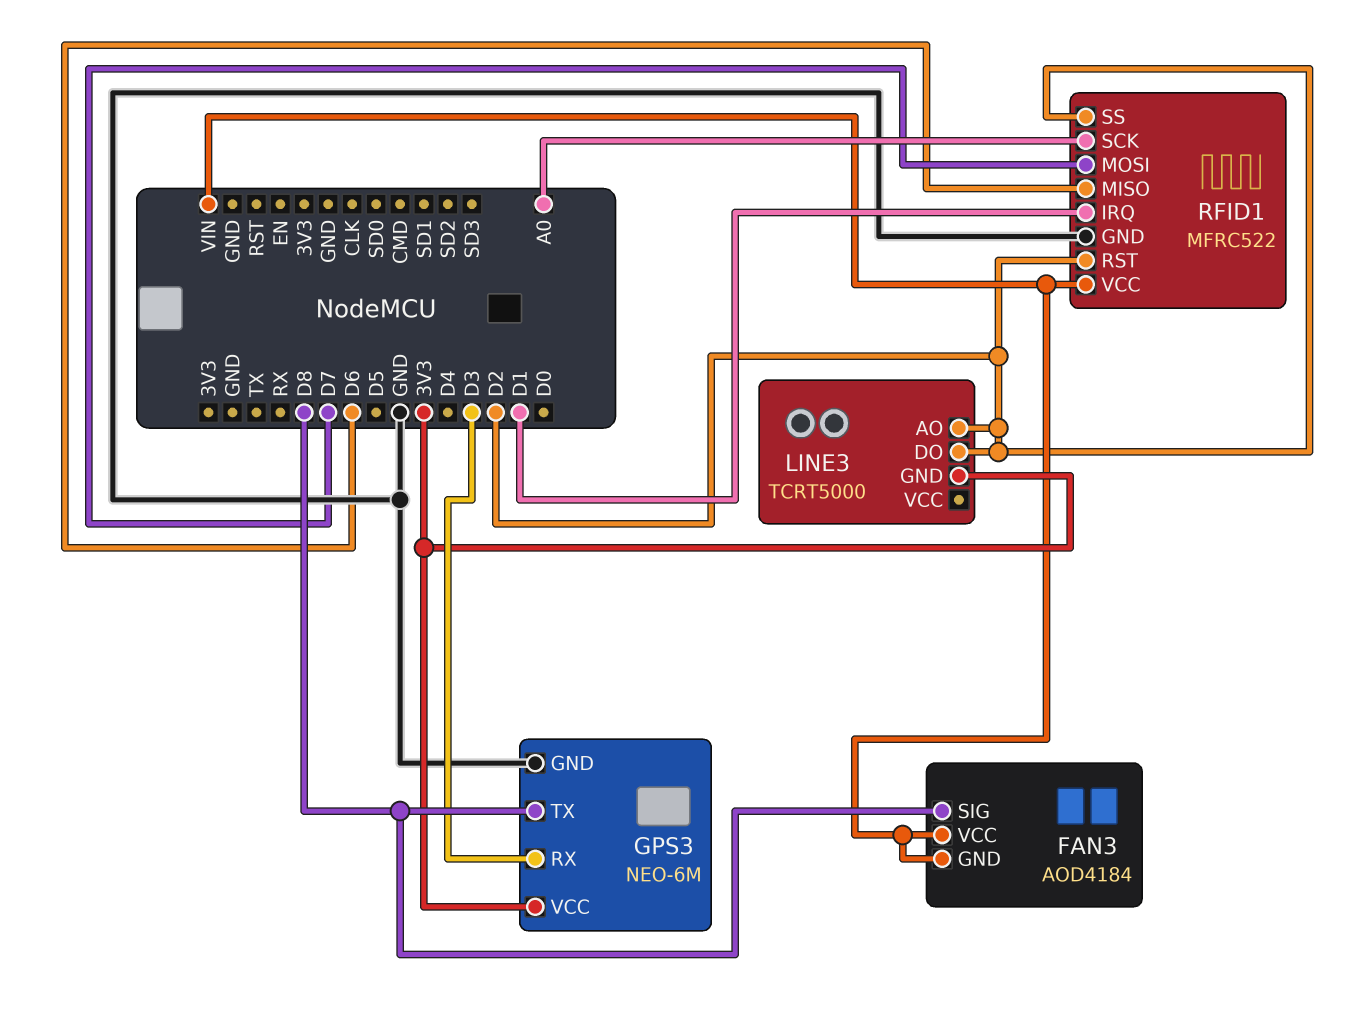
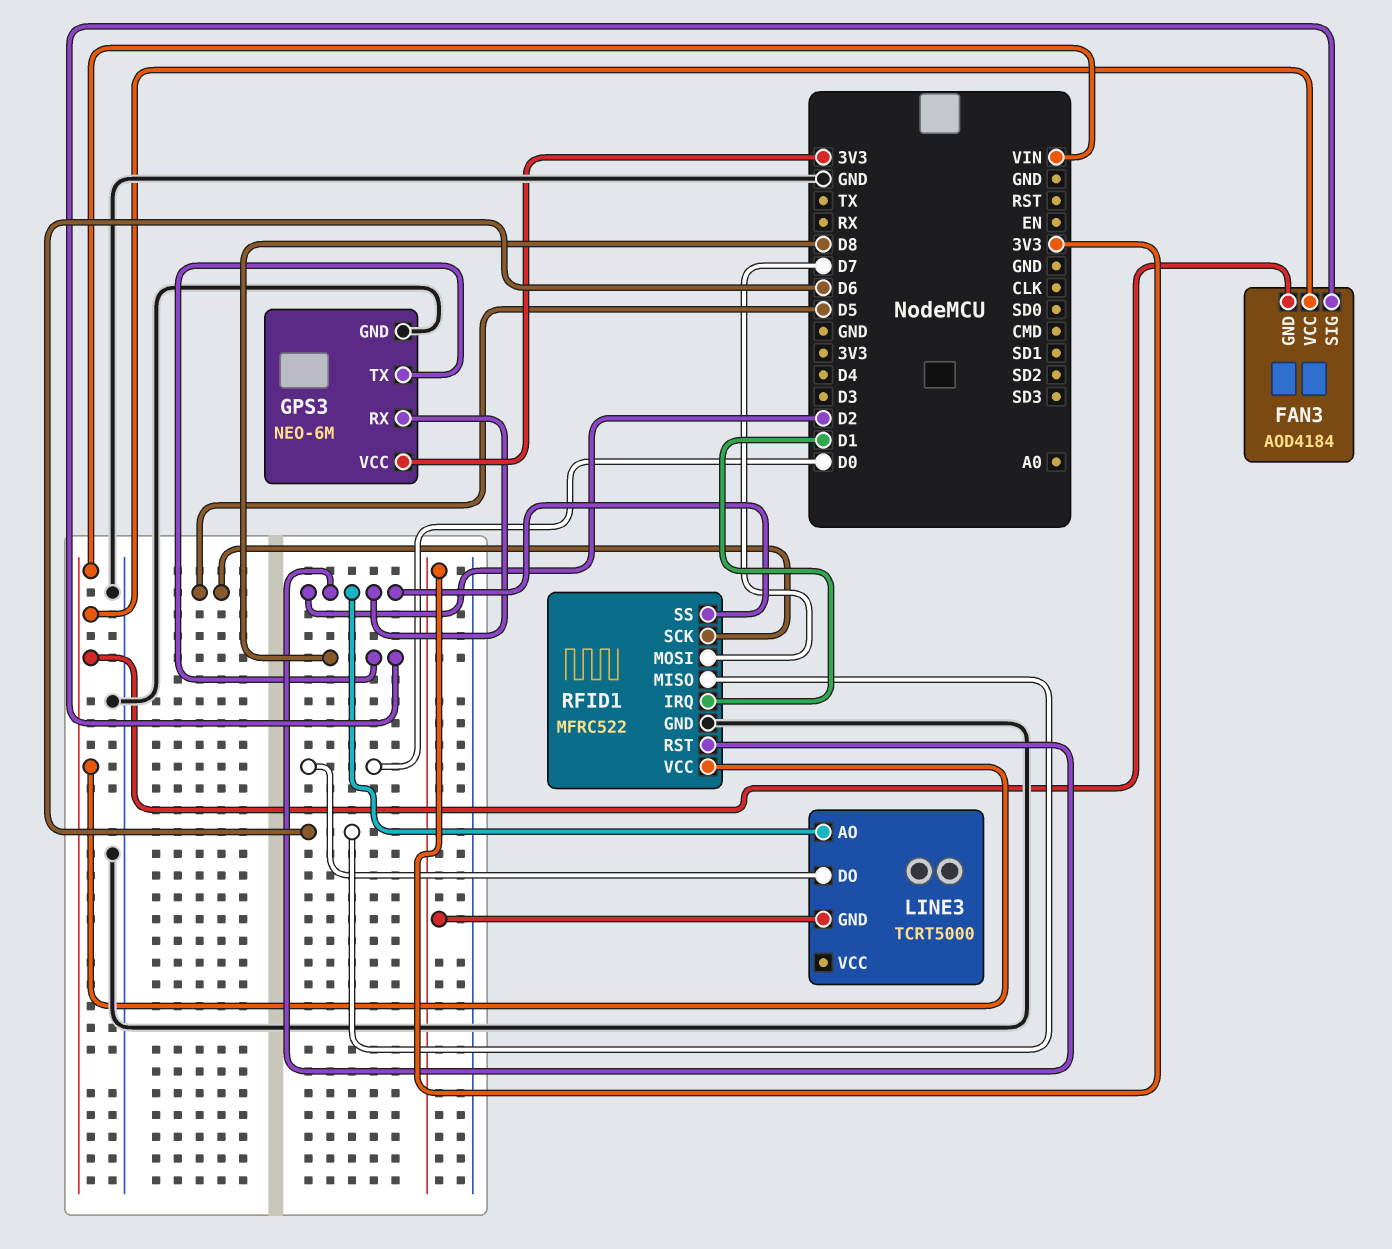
GPS3 pin RX: D3 -> D2
LINE3 pin DO: D2 -> D0
RFID1 pin SCK: A0 -> D5

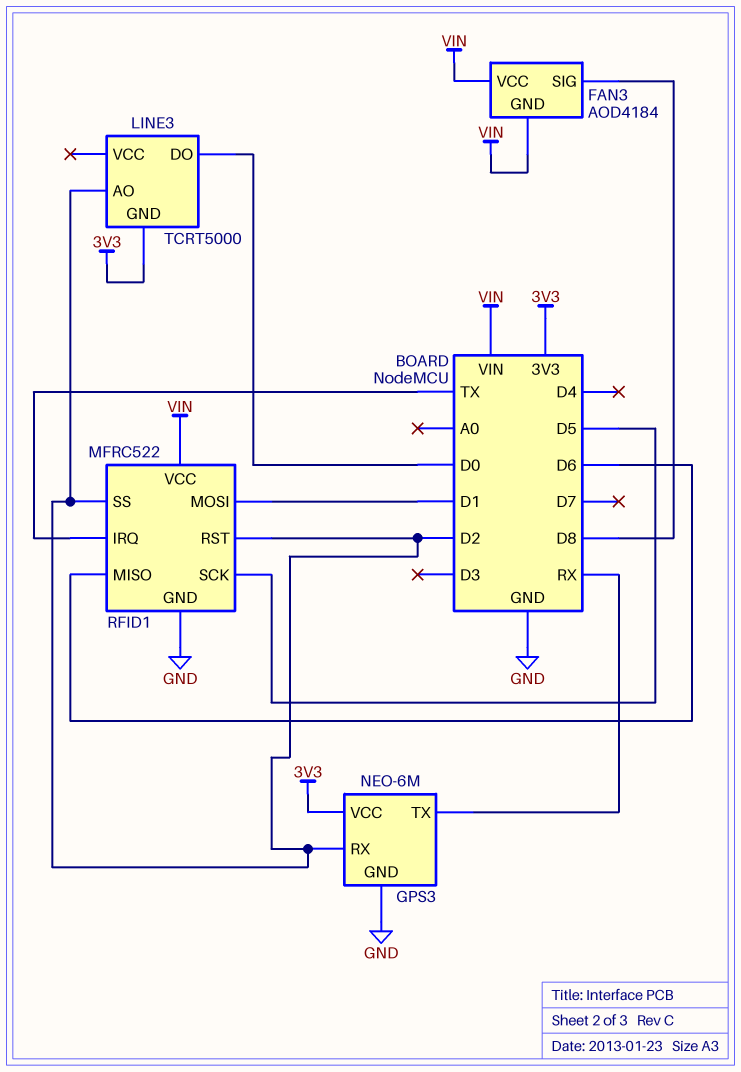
GPS3 pin TX: D8 -> RX
RFID1 pin IRQ: D1 -> TX
RFID1 pin MOSI: D7 -> D1

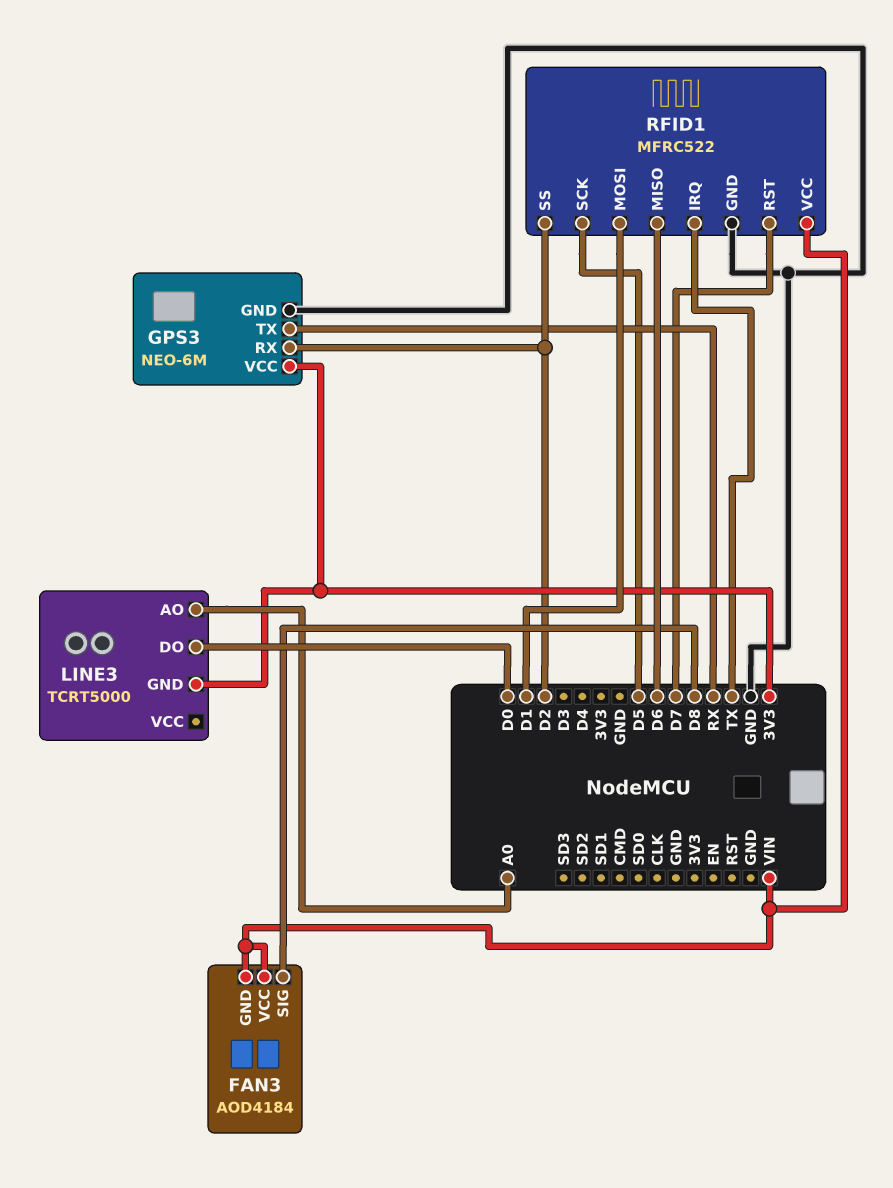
LINE3 pin AO: D2 -> A0
RFID1 pin RST: D2 -> D7

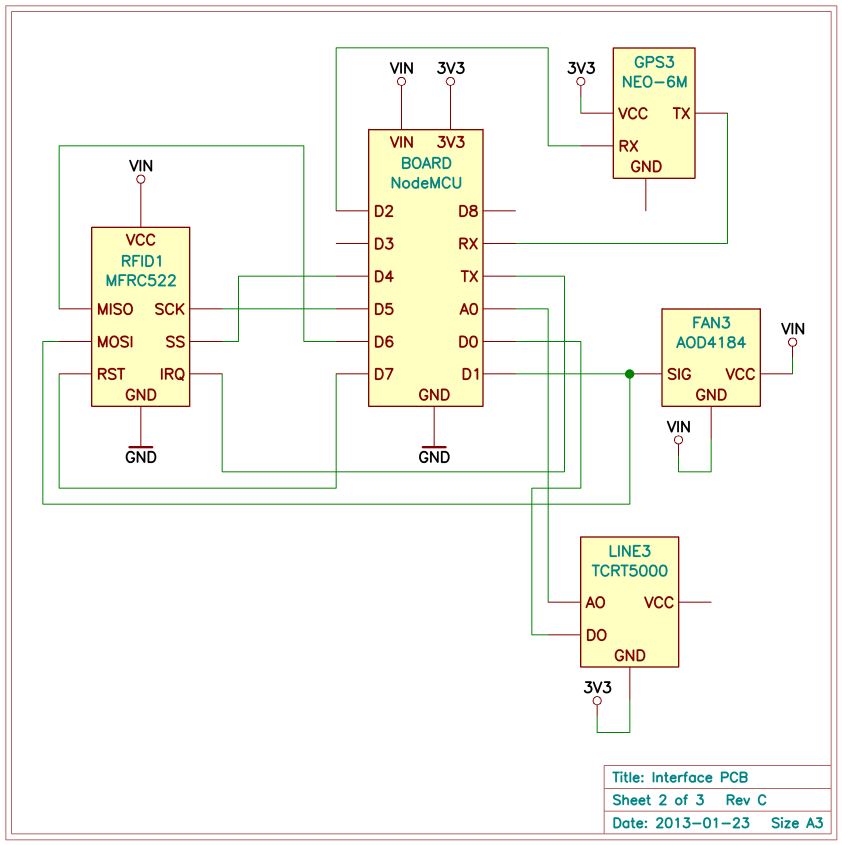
FAN3 pin SIG: D8 -> D1
GPS3 pin GND: GND -> none
RFID1 pin SS: D2 -> D4

